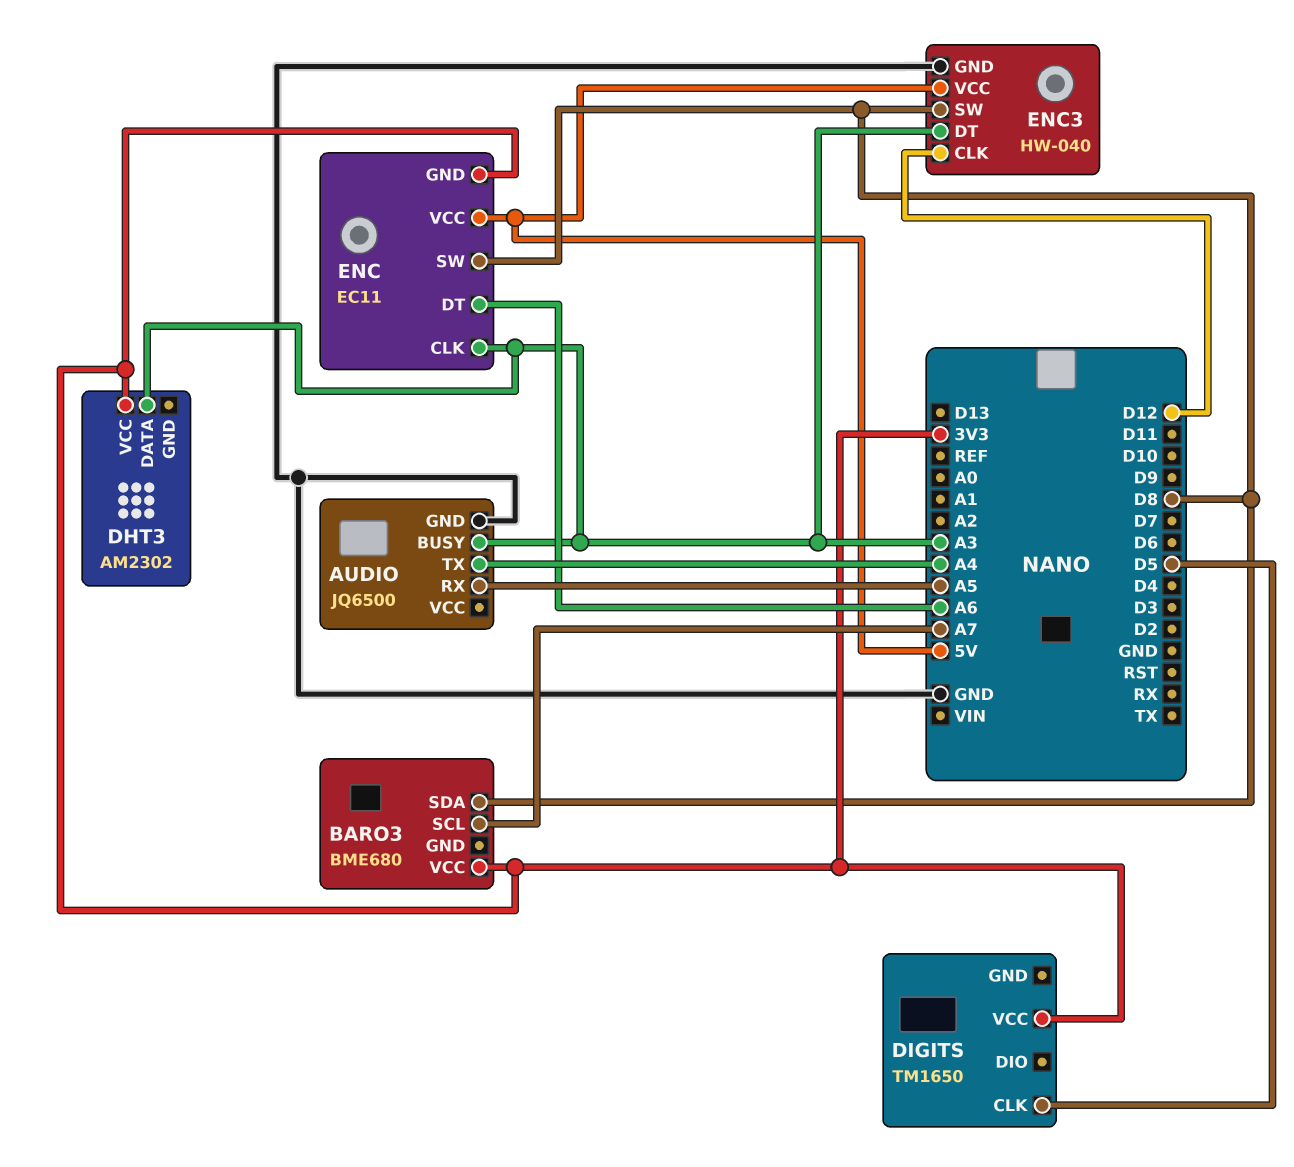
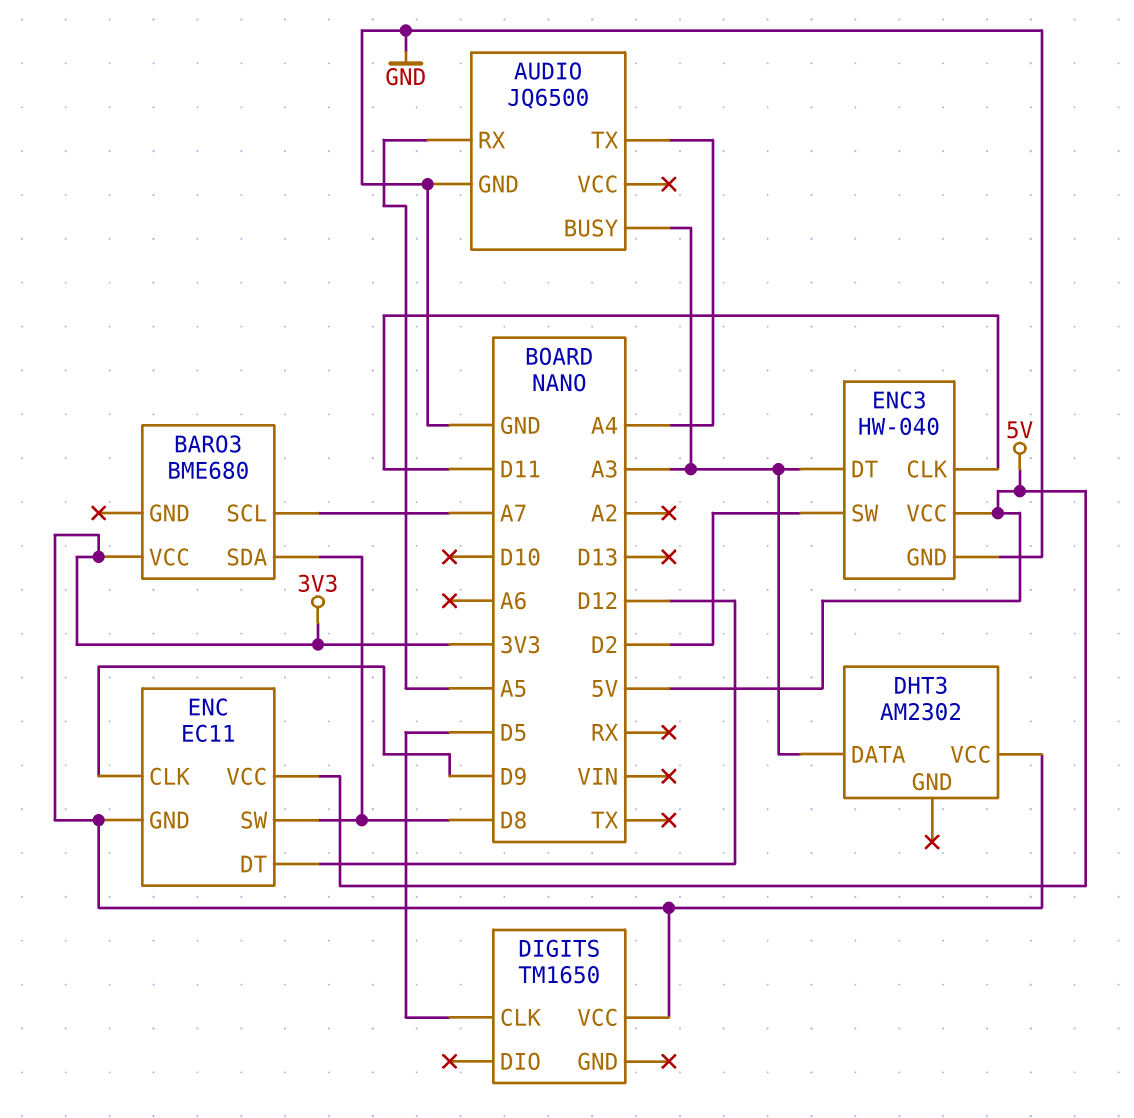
ENC pin CLK: A3 -> D9
ENC pin DT: A6 -> D12
ENC3 pin CLK: D12 -> D11
ENC3 pin SW: D8 -> D2

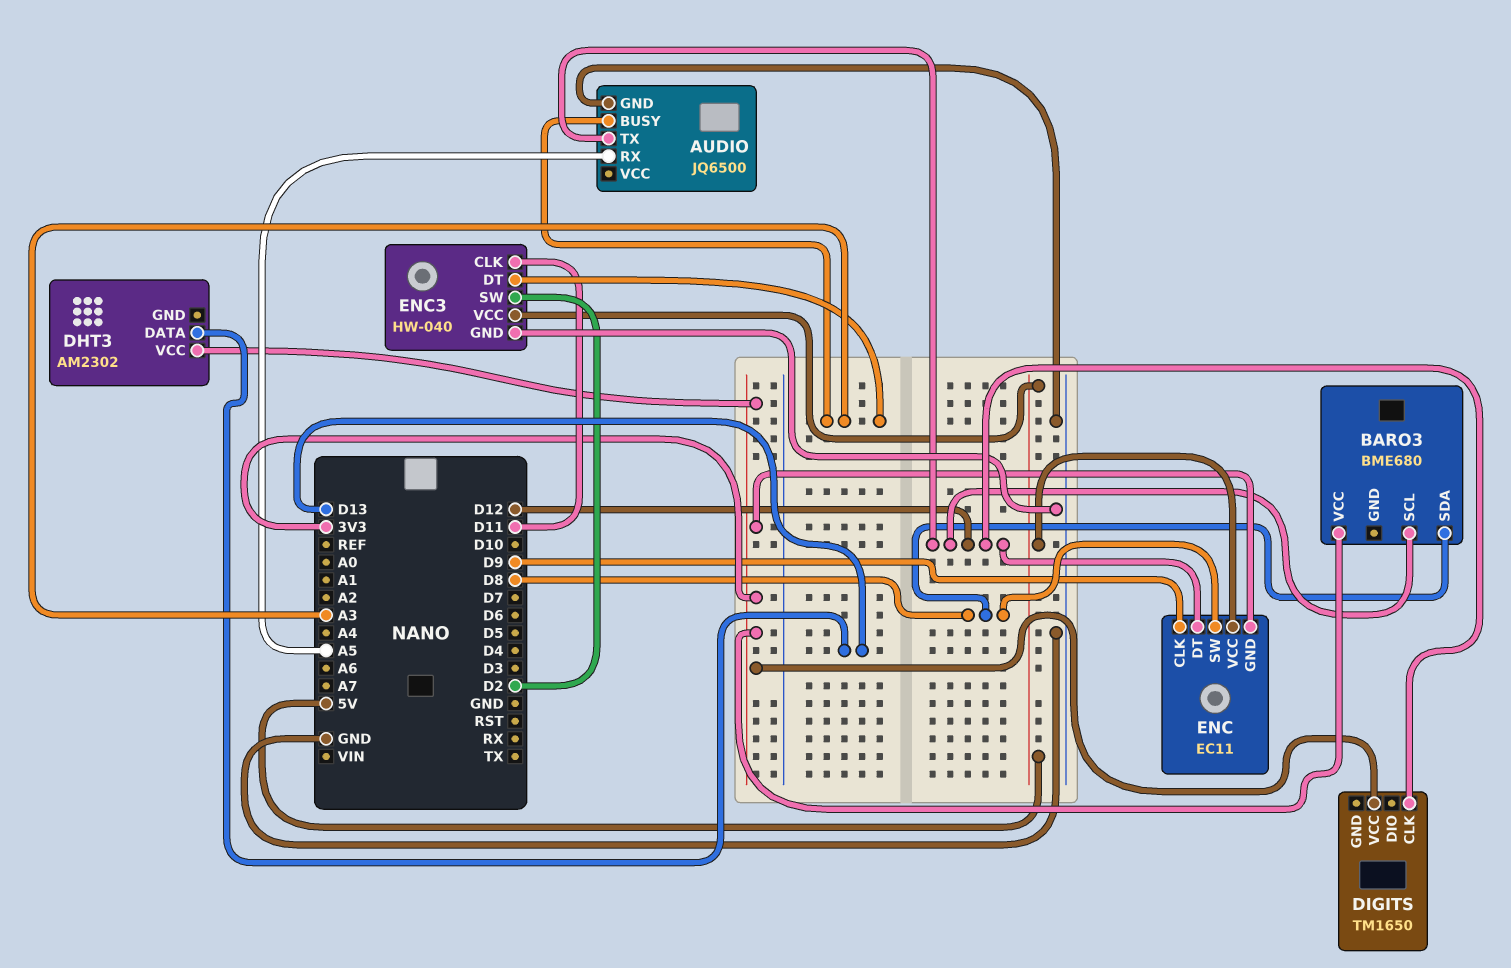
AUDIO pin TX: A4 -> D12
BARO3 pin SCL: A7 -> D12
DHT3 pin DATA: A3 -> D13
DIGITS pin CLK: D5 -> D12

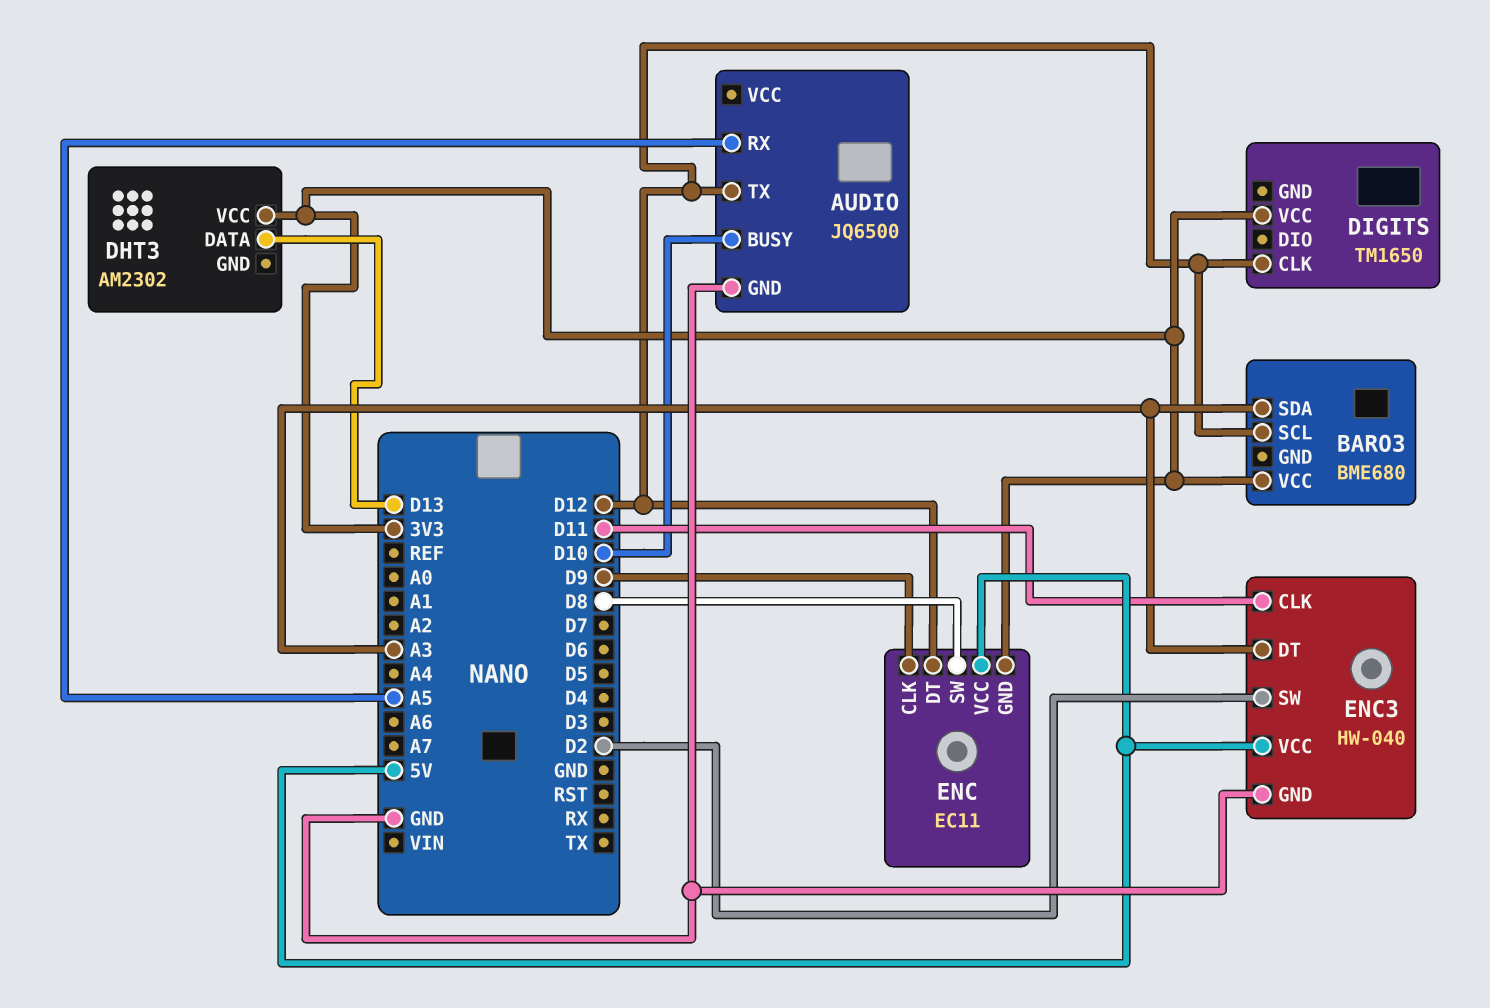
AUDIO pin BUSY: A3 -> D10
BARO3 pin SDA: D8 -> A3

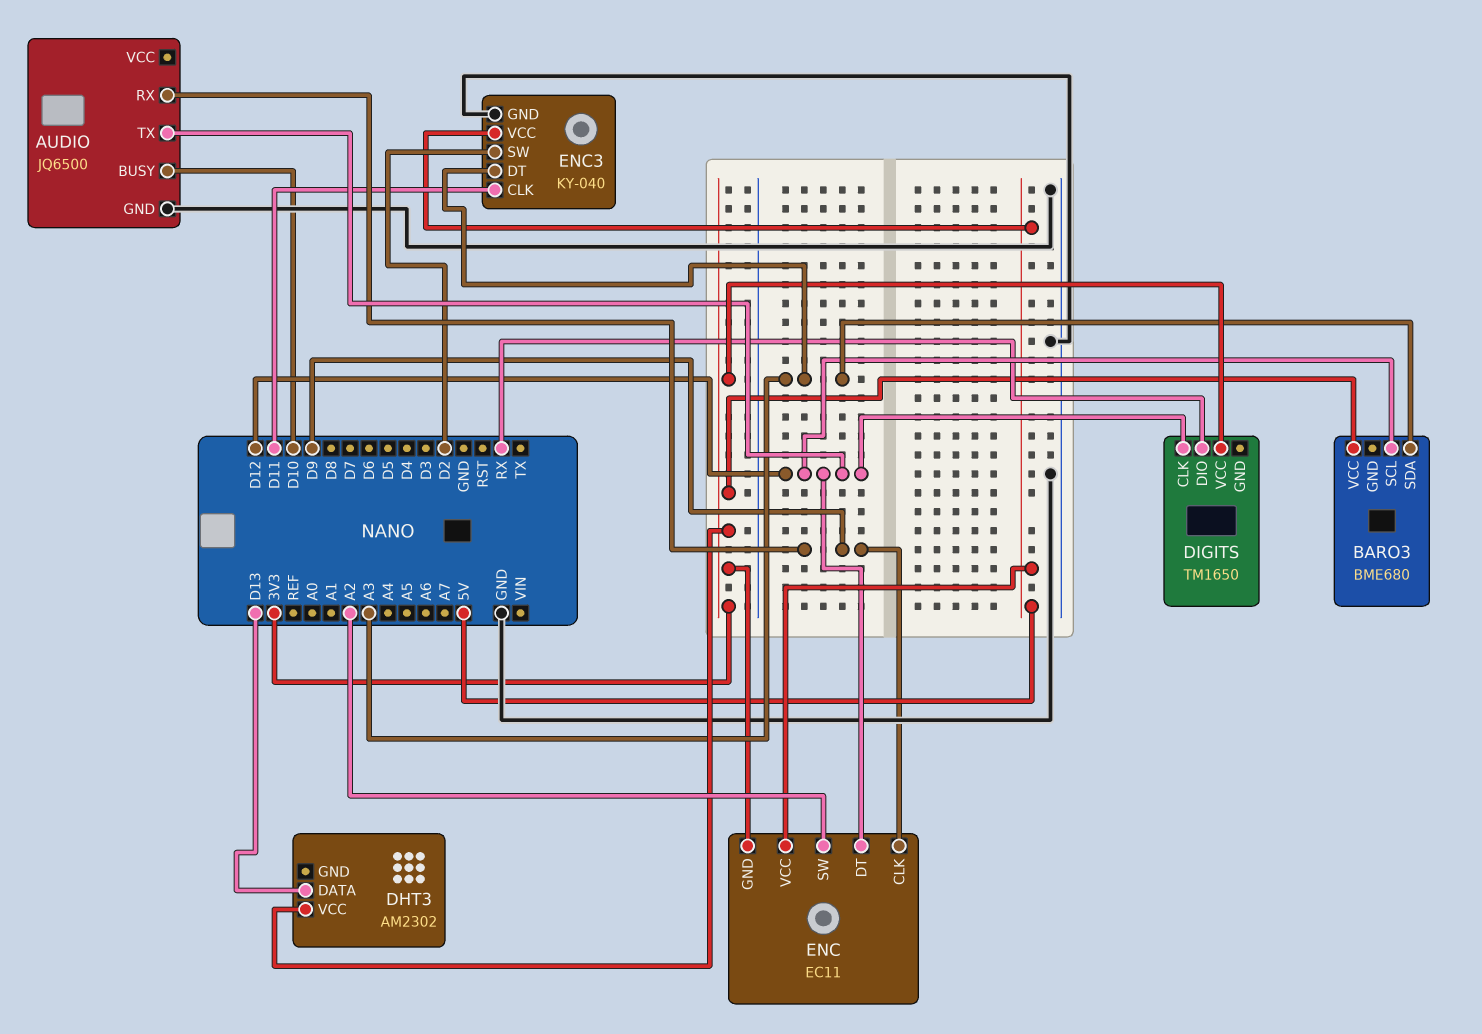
AUDIO pin RX: A5 -> D9
DIGITS pin DIO: none -> RX
ENC pin SW: D8 -> A2
ENC3: HW-040 -> KY-040

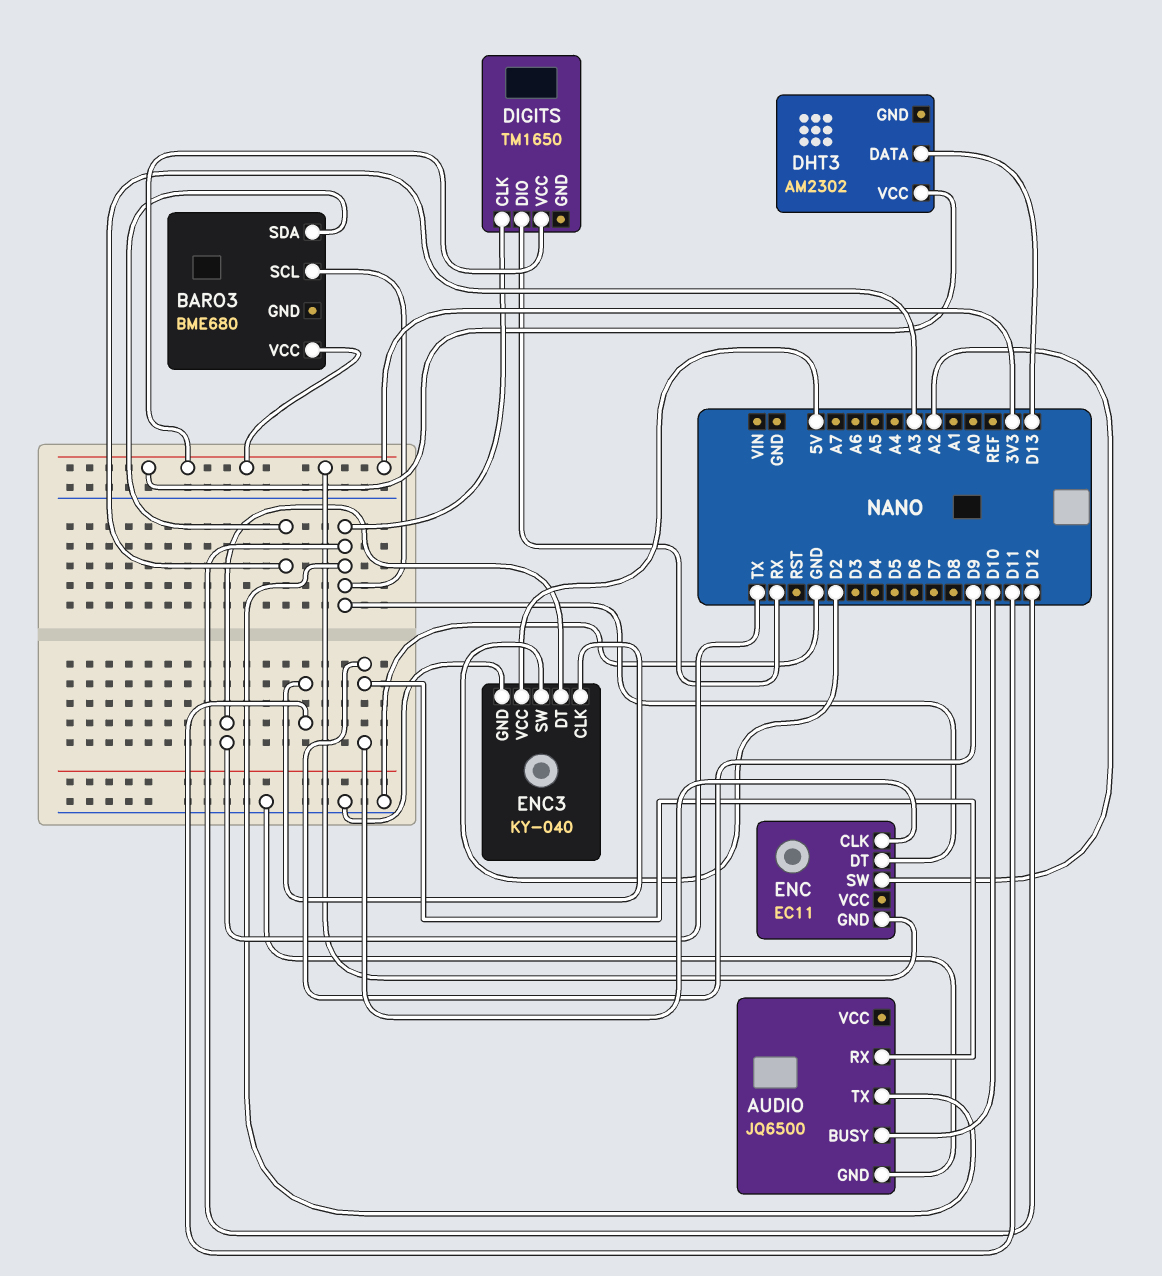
ENC pin VCC: 5V -> none
ENC3 pin DT: A3 -> TX

